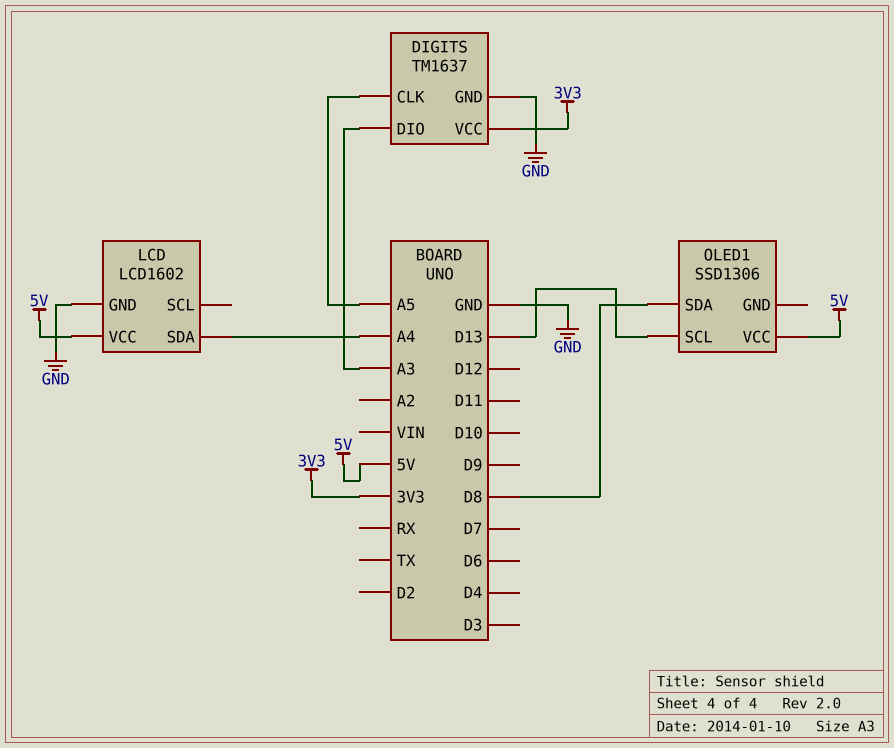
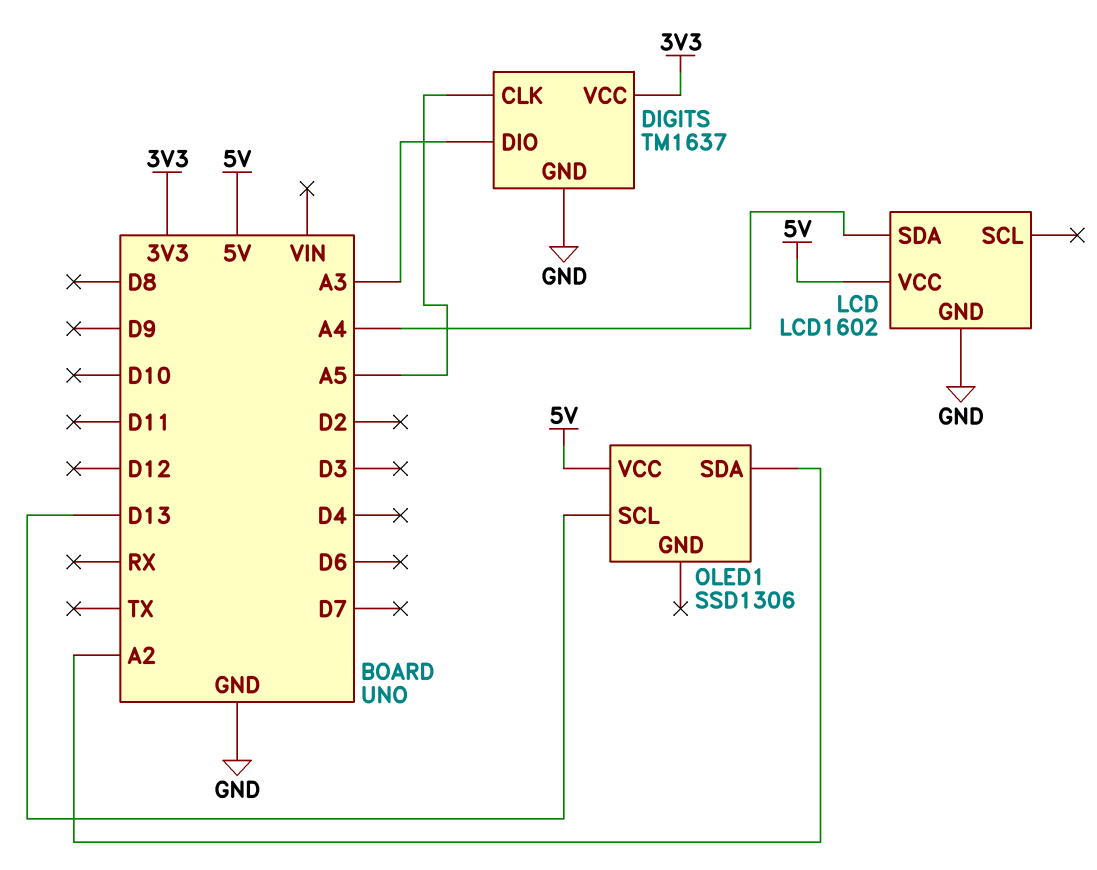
OLED1 pin SDA: D8 -> A2

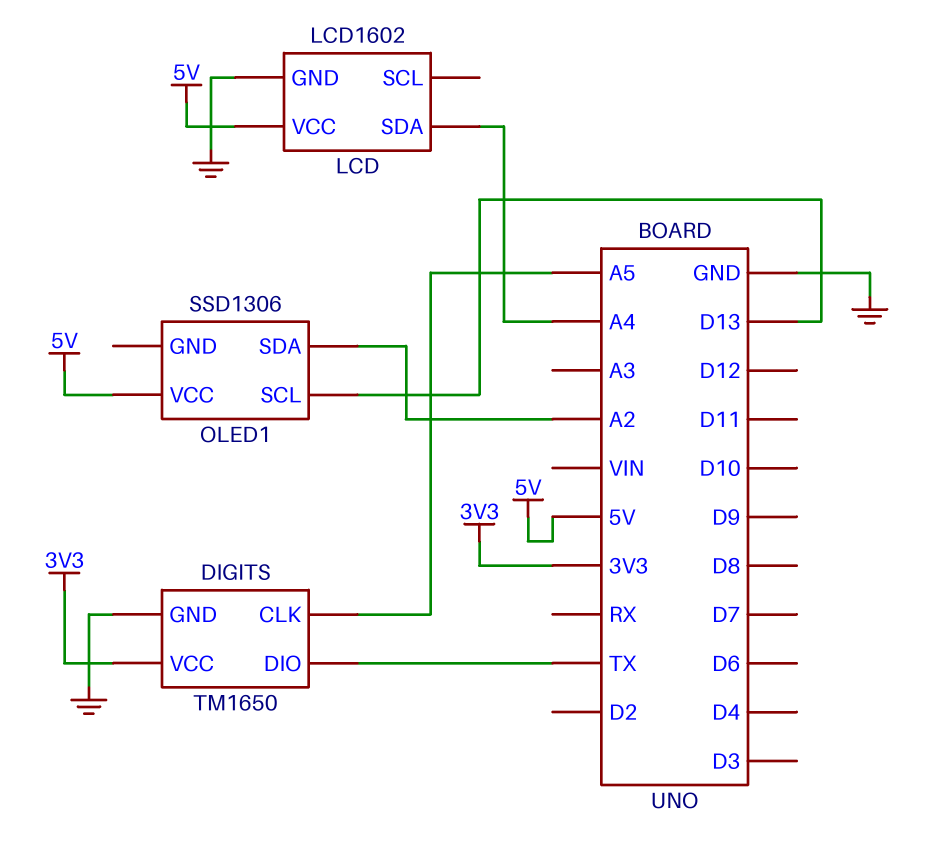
DIGITS: TM1637 -> TM1650
DIGITS pin DIO: A3 -> TX

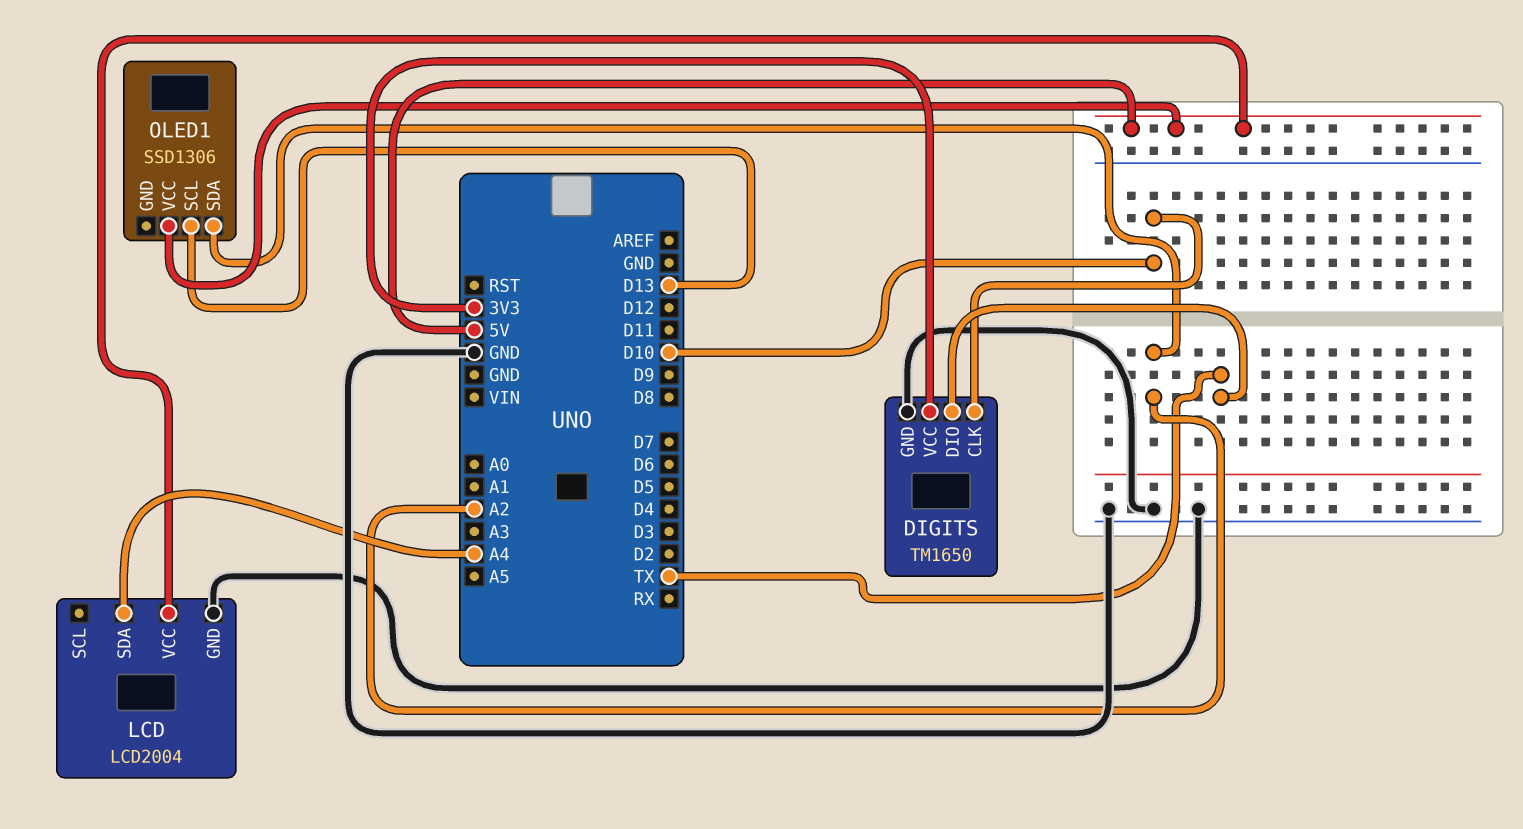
DIGITS pin CLK: A5 -> D10
LCD: LCD1602 -> LCD2004

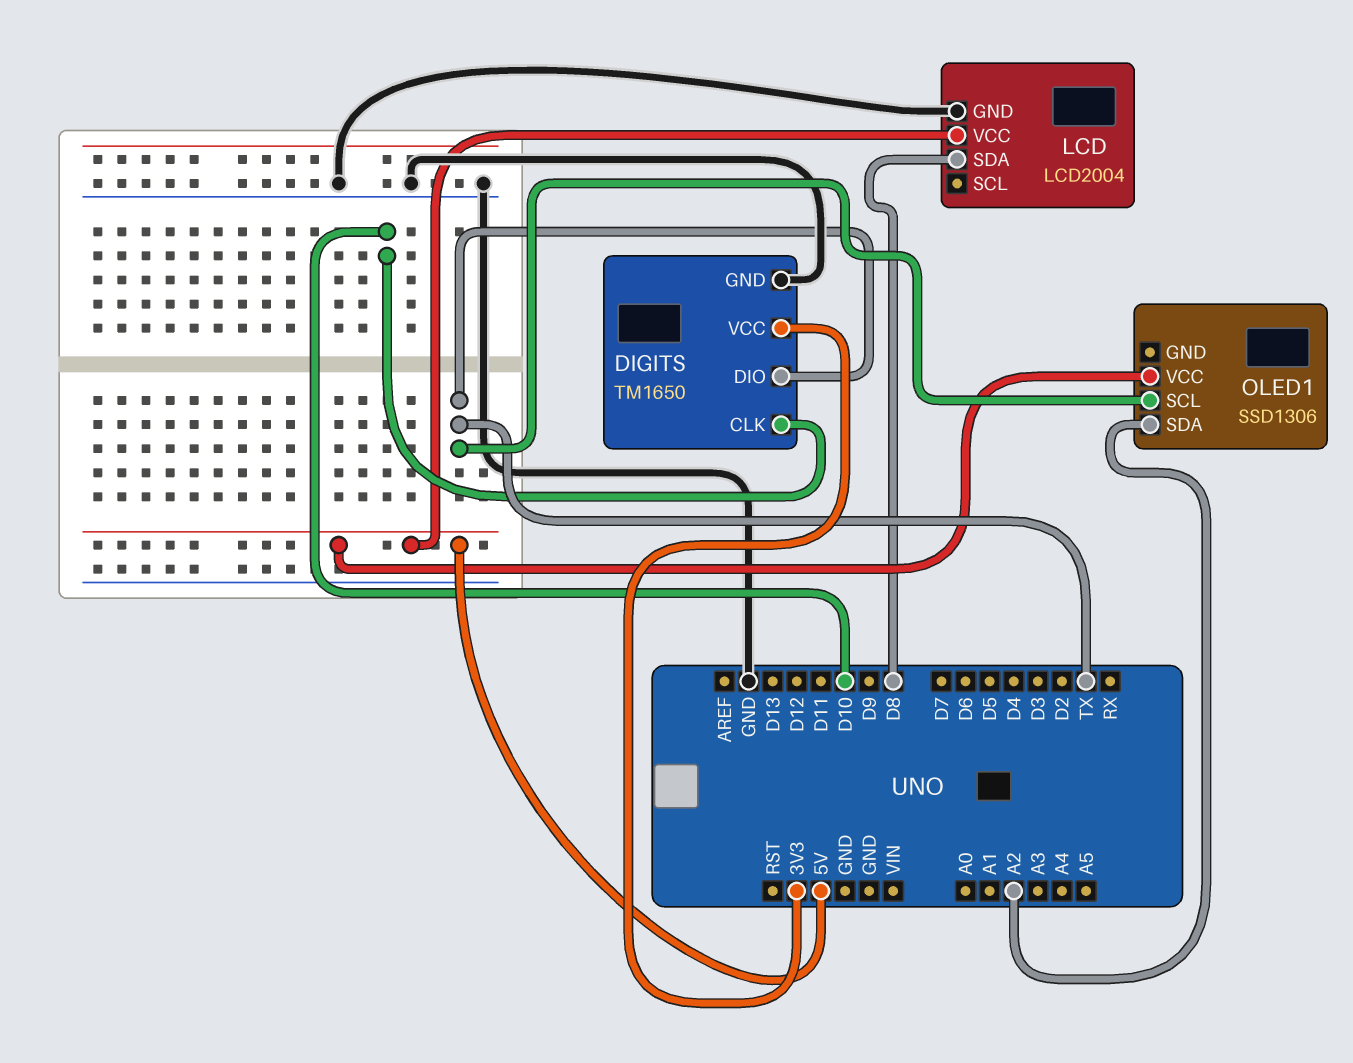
LCD pin SDA: A4 -> D8
OLED1 pin SCL: D13 -> TX

